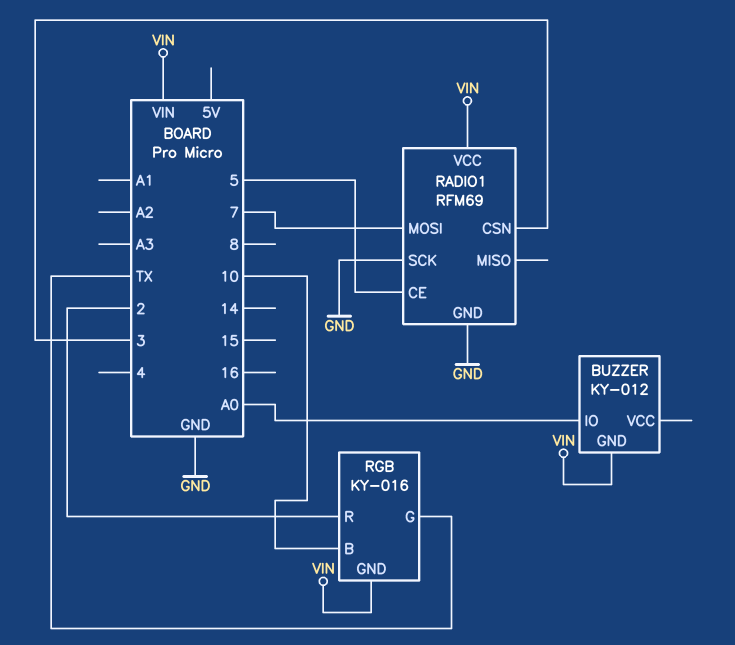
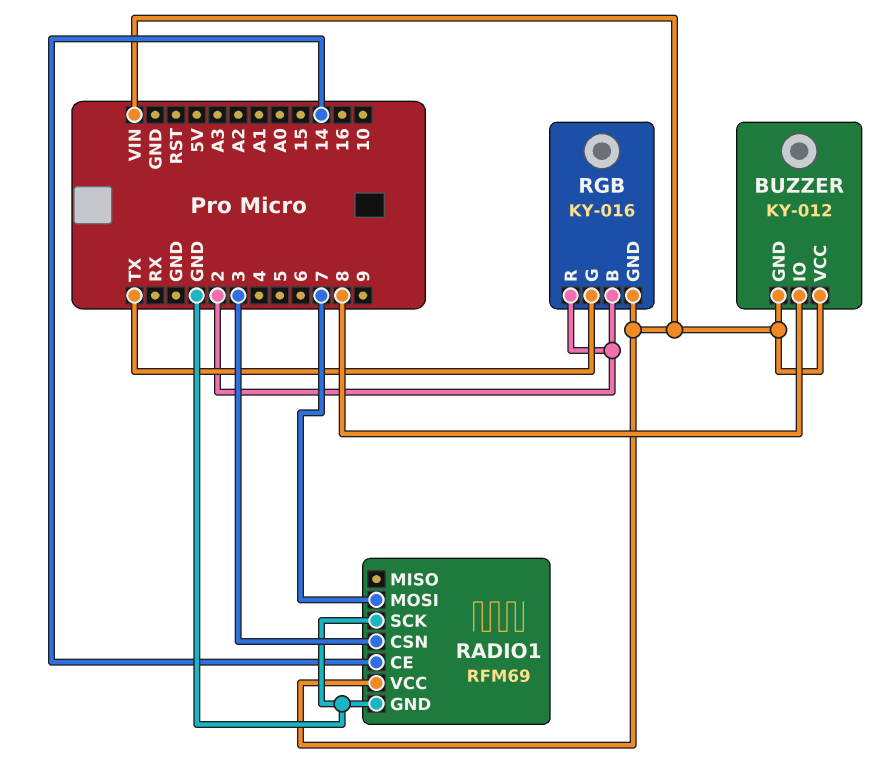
BUZZER pin IO: A0 -> 8
BUZZER pin VCC: none -> VIN
RADIO1 pin CE: 5 -> 14
RGB pin B: 10 -> 2

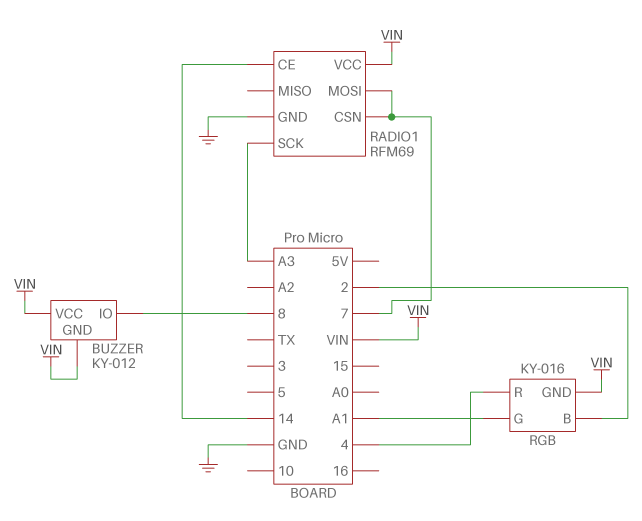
RADIO1 pin CSN: 3 -> 7
RADIO1 pin SCK: GND -> A3
RGB pin G: TX -> A1
RGB pin R: 2 -> 4

